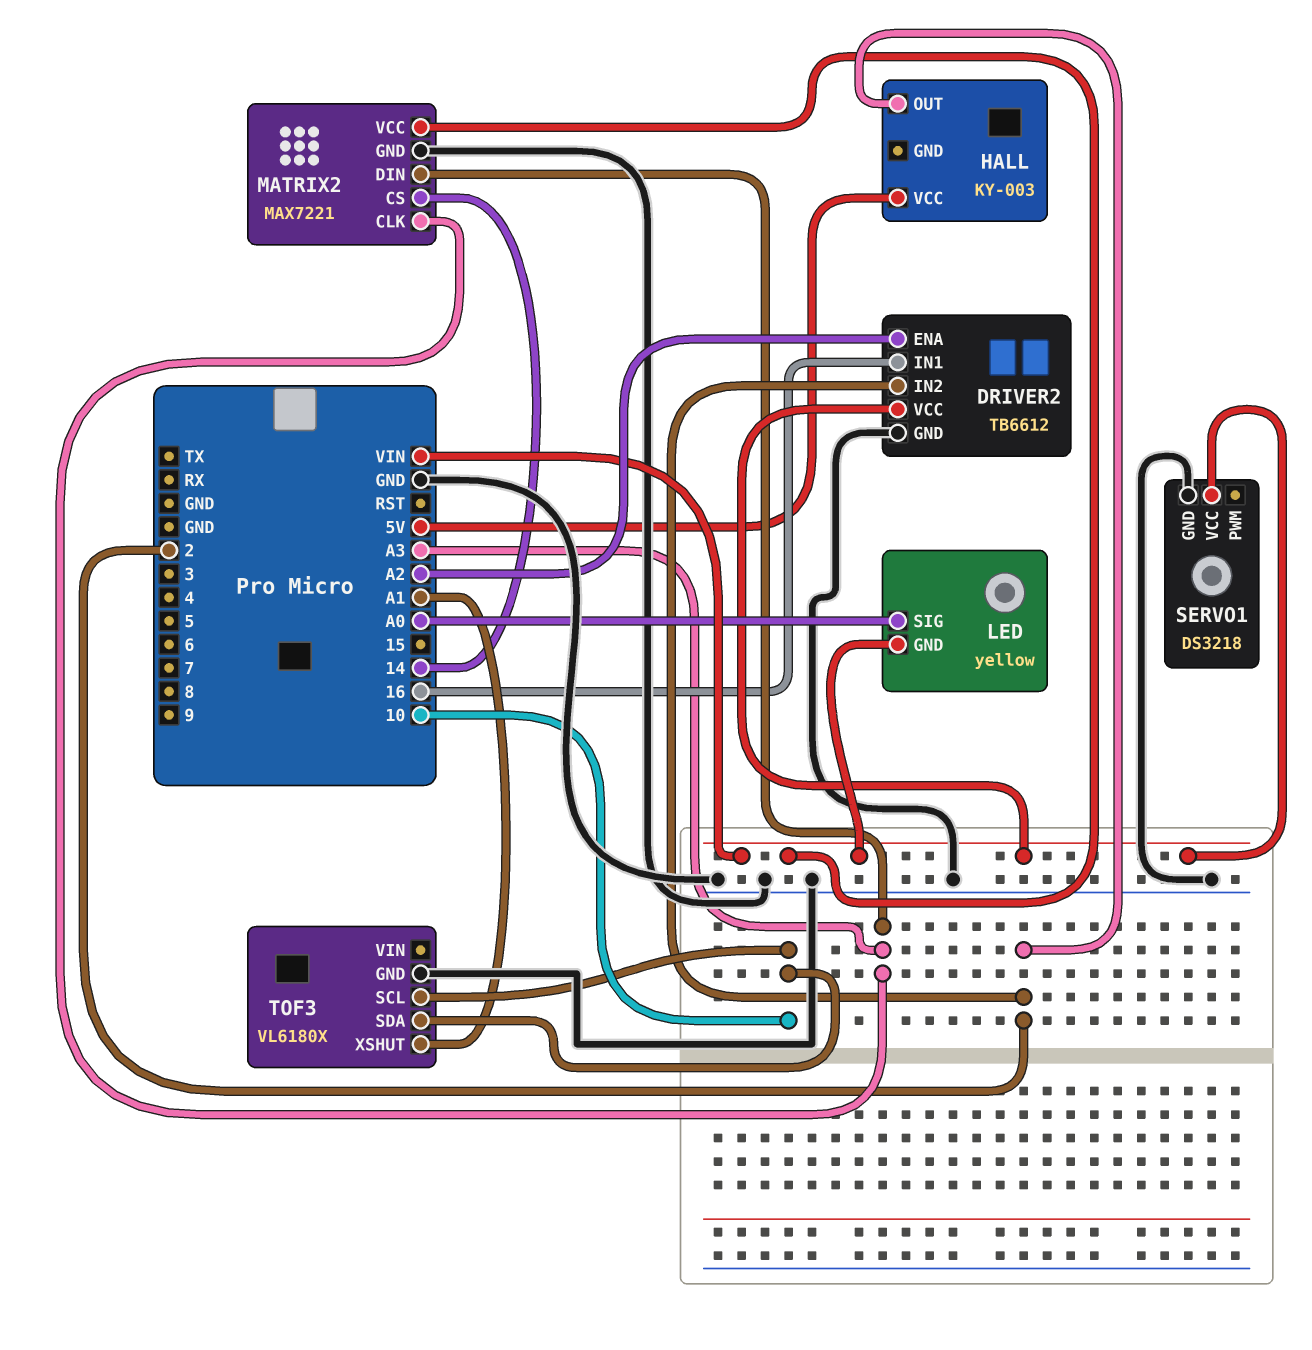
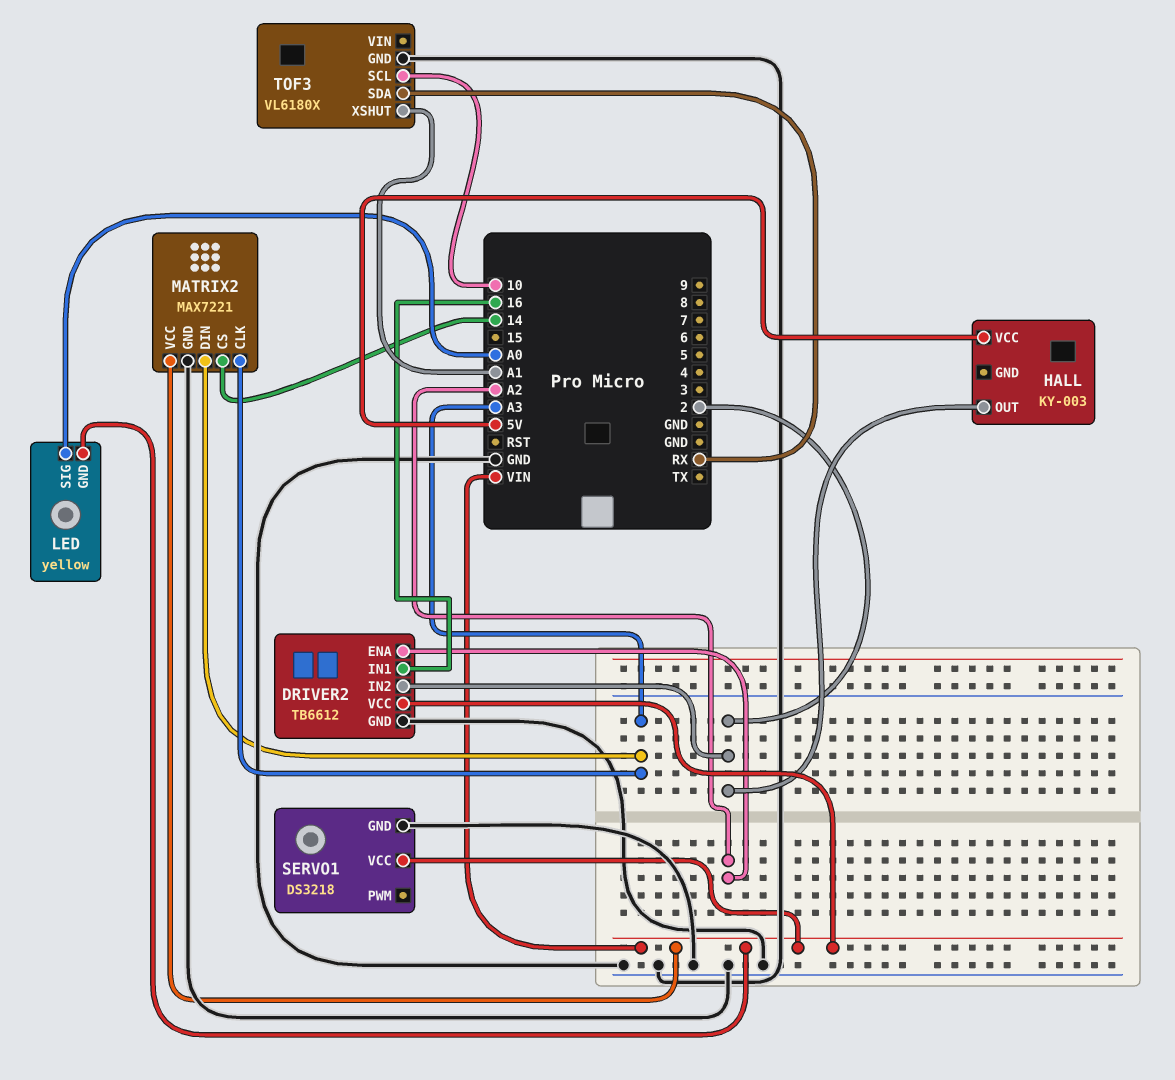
TOF3 pin SDA: 10 -> RX

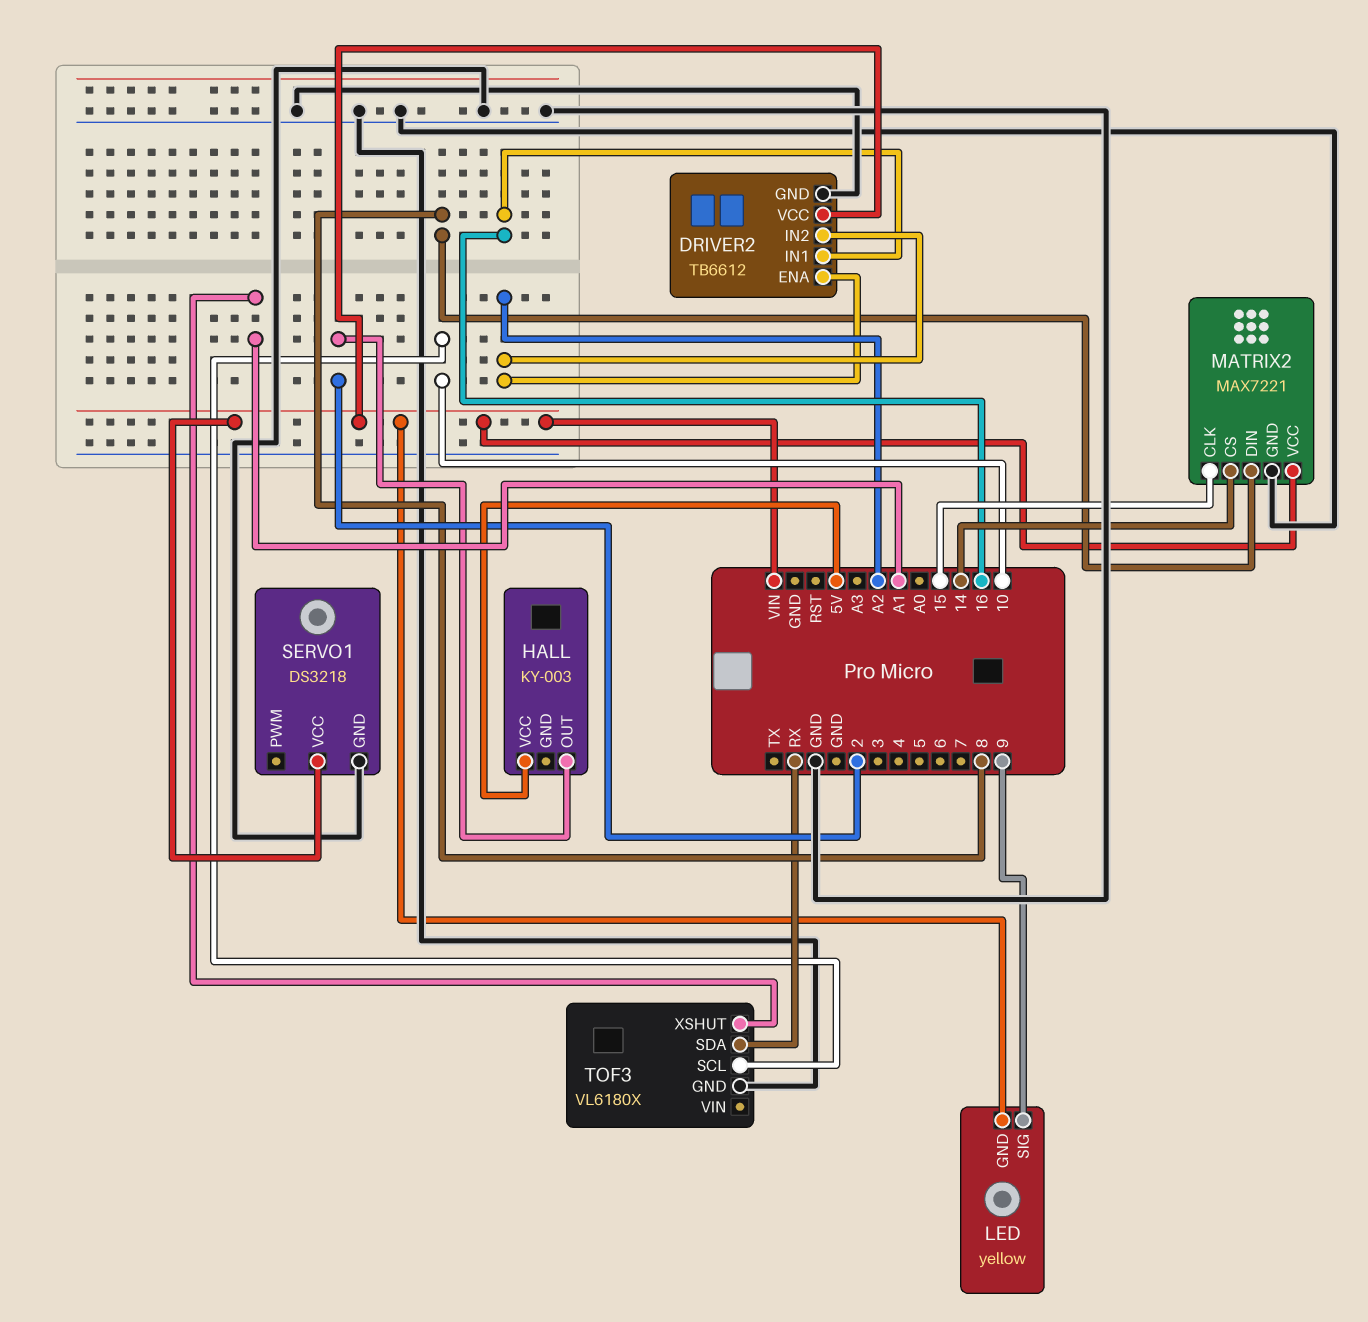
DRIVER2 pin IN2: 2 -> A2
LED pin SIG: A0 -> 9
MATRIX2 pin CLK: A3 -> 15
MATRIX2 pin DIN: A3 -> 8

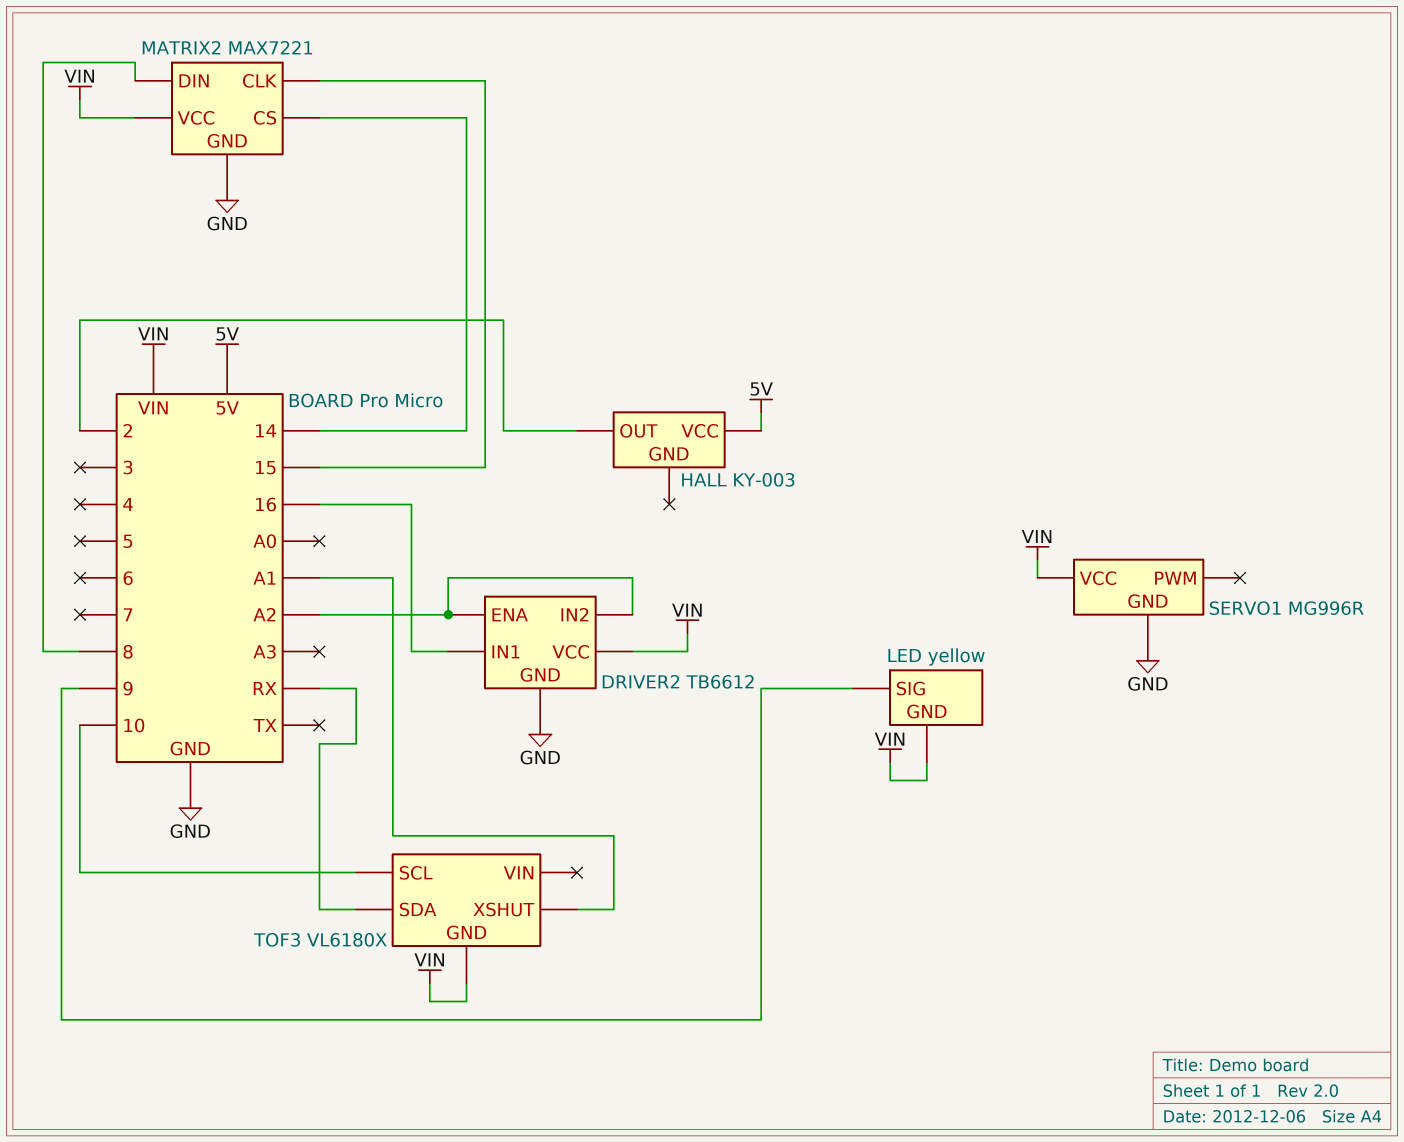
SERVO1: DS3218 -> MG996R
TOF3 pin GND: GND -> VIN

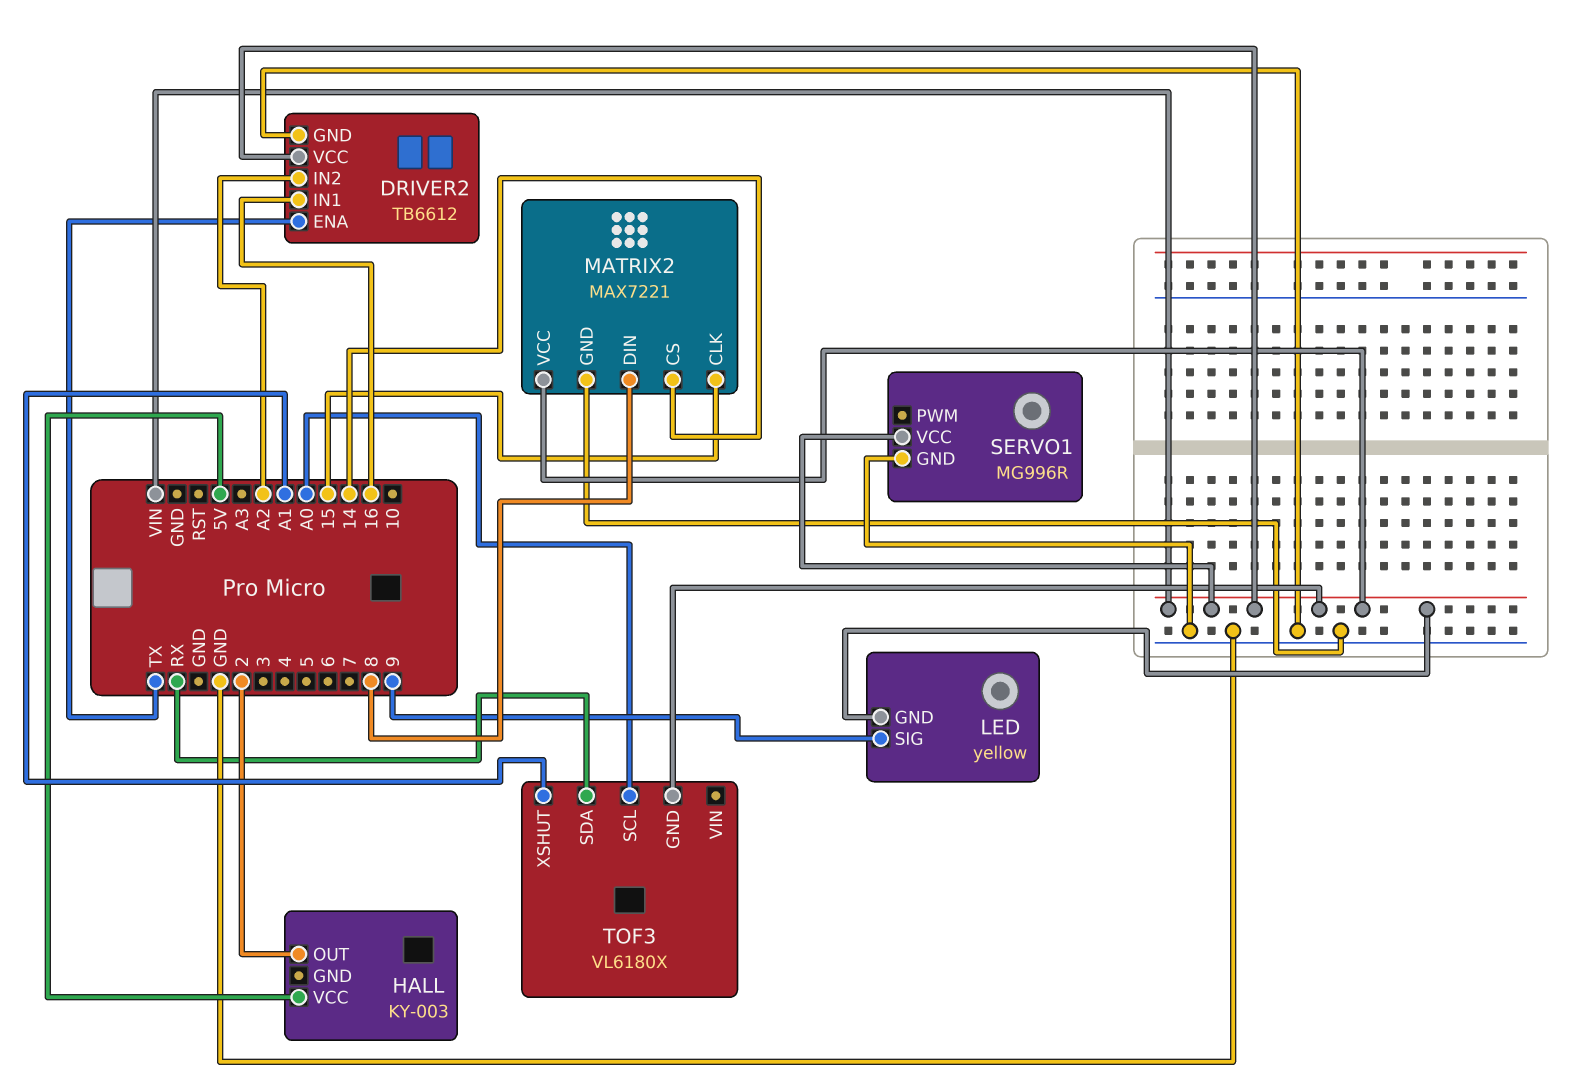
DRIVER2 pin ENA: A2 -> TX
TOF3 pin SCL: 10 -> A0

